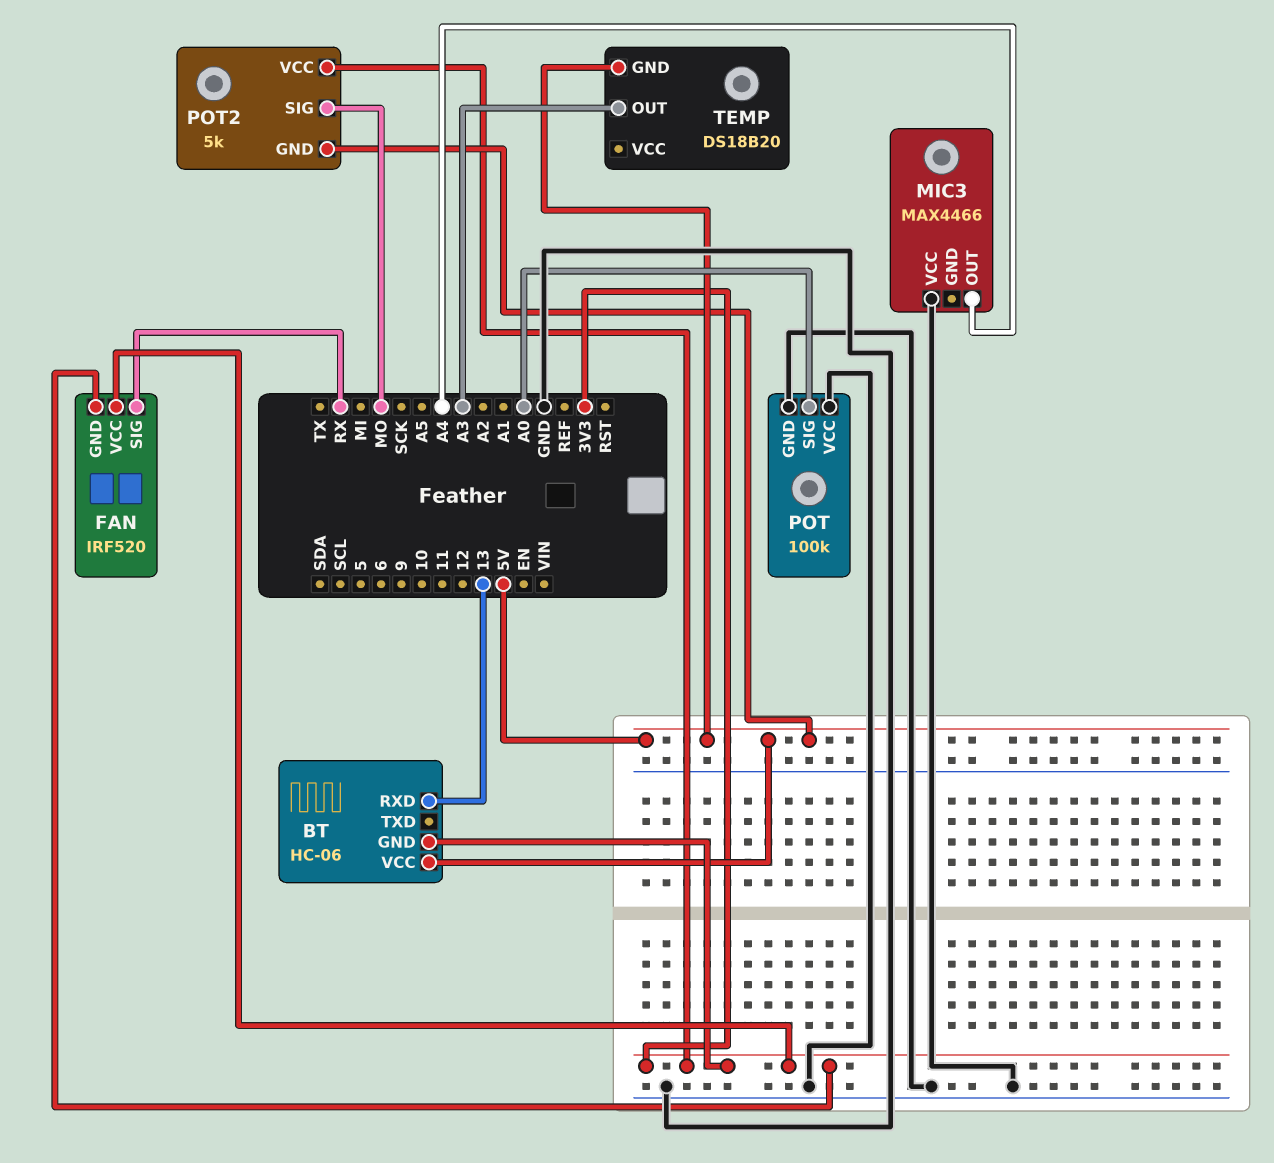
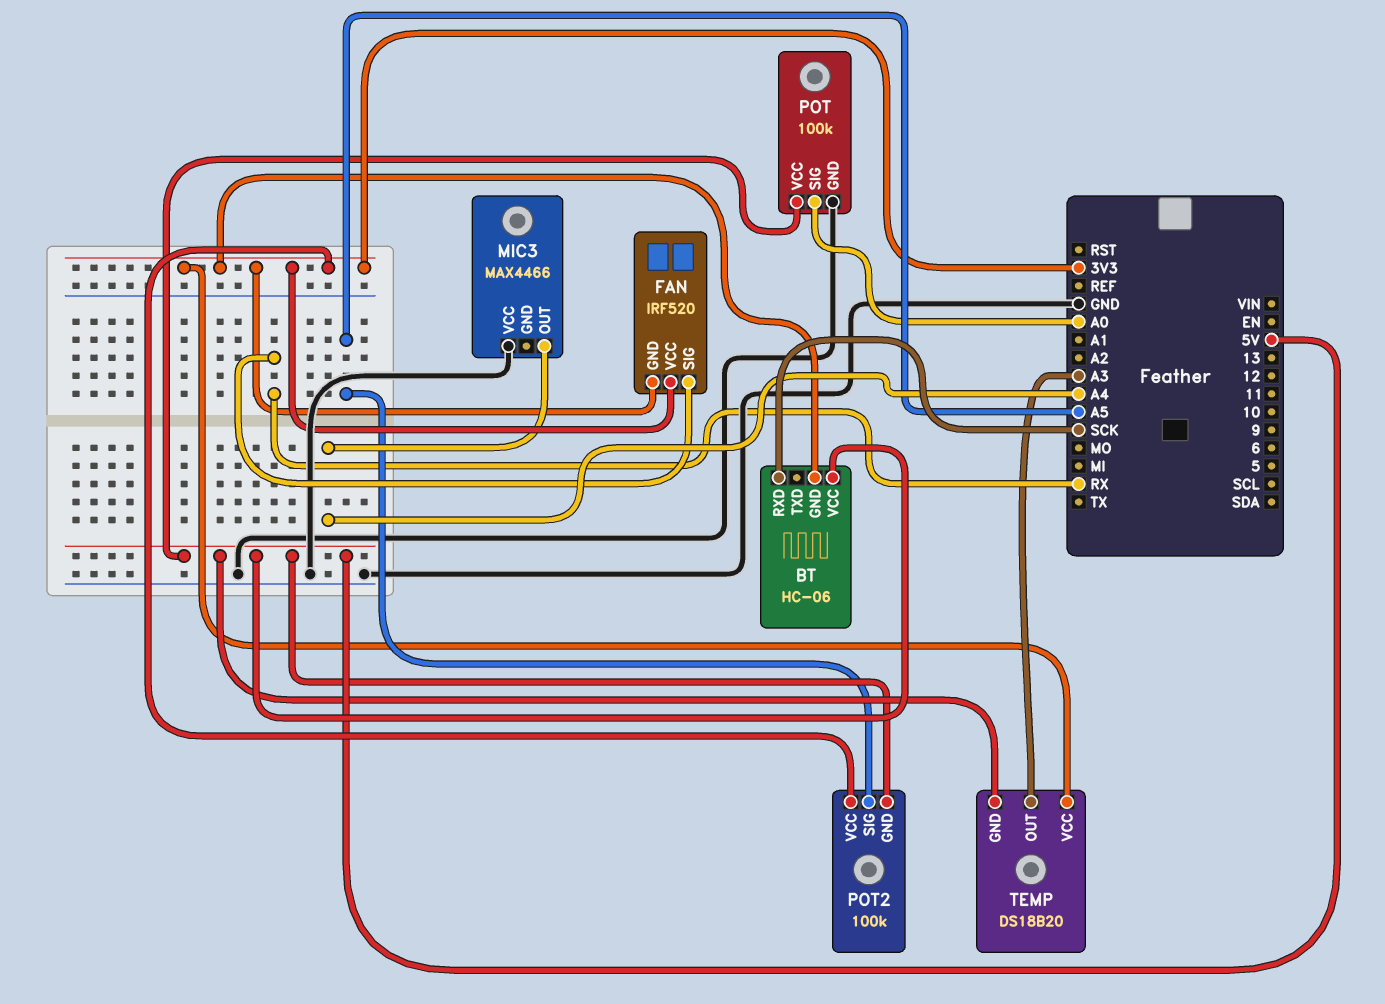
BT pin RXD: 13 -> SCK
POT pin VCC: GND -> 5V
POT2: 5k -> 100k
POT2 pin SIG: MO -> A5
TEMP pin VCC: none -> 3V3

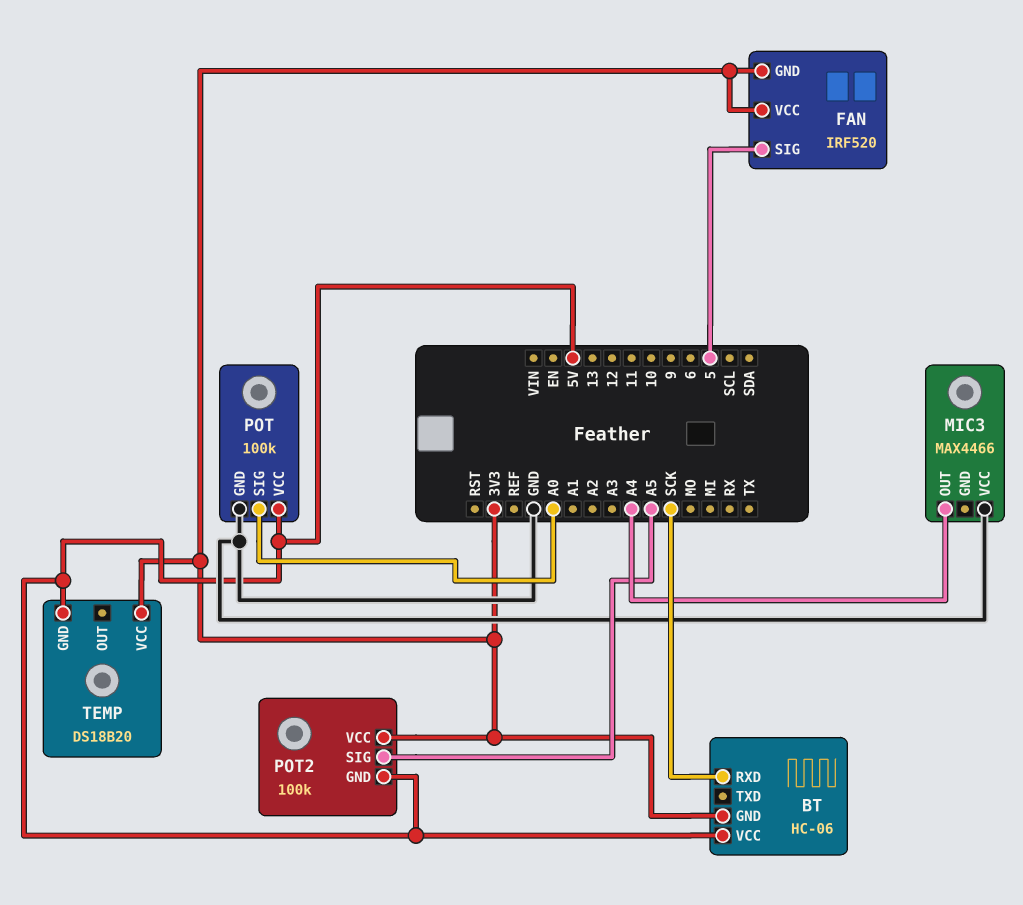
FAN pin SIG: RX -> 5
TEMP pin OUT: A3 -> none

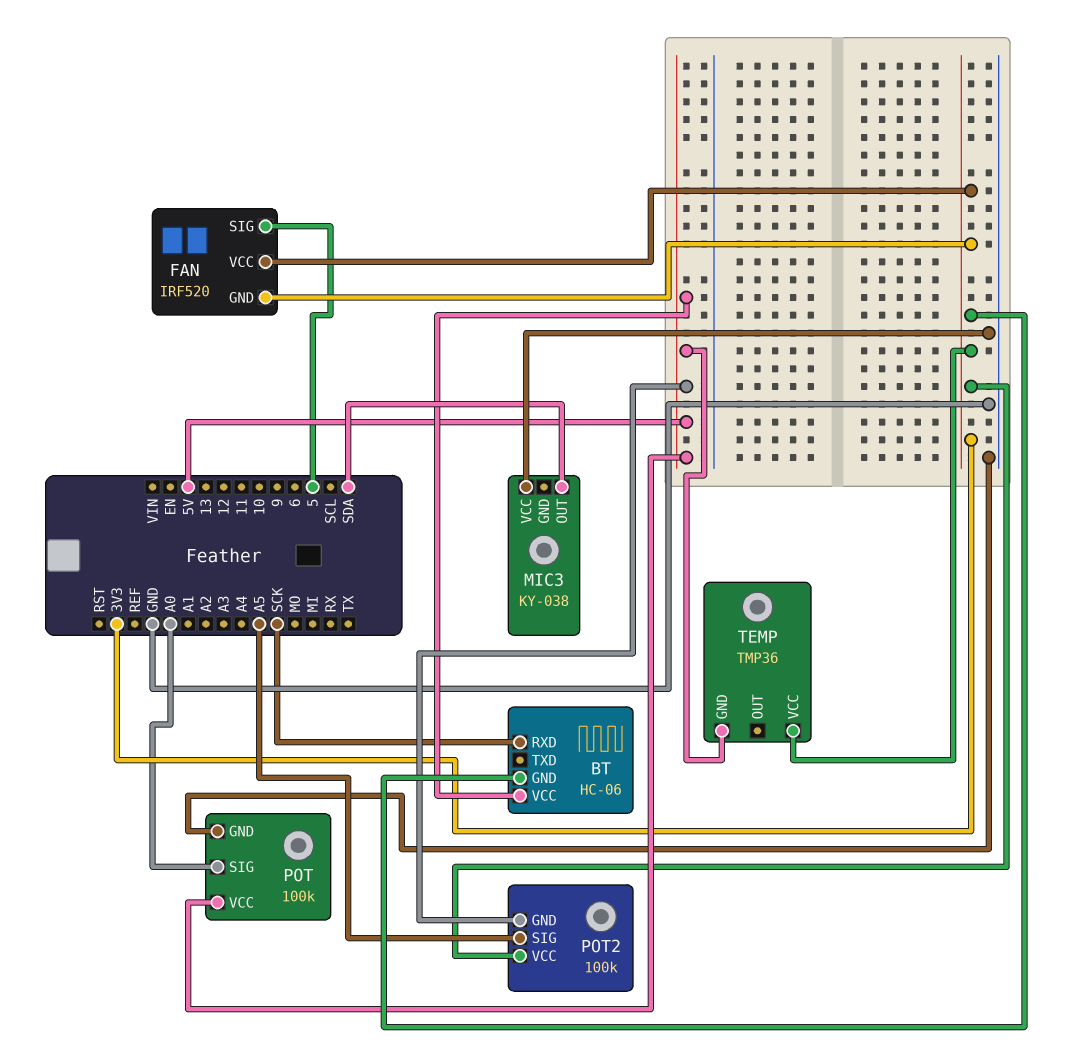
MIC3: MAX4466 -> KY-038
MIC3 pin OUT: A4 -> SDA
TEMP: DS18B20 -> TMP36

